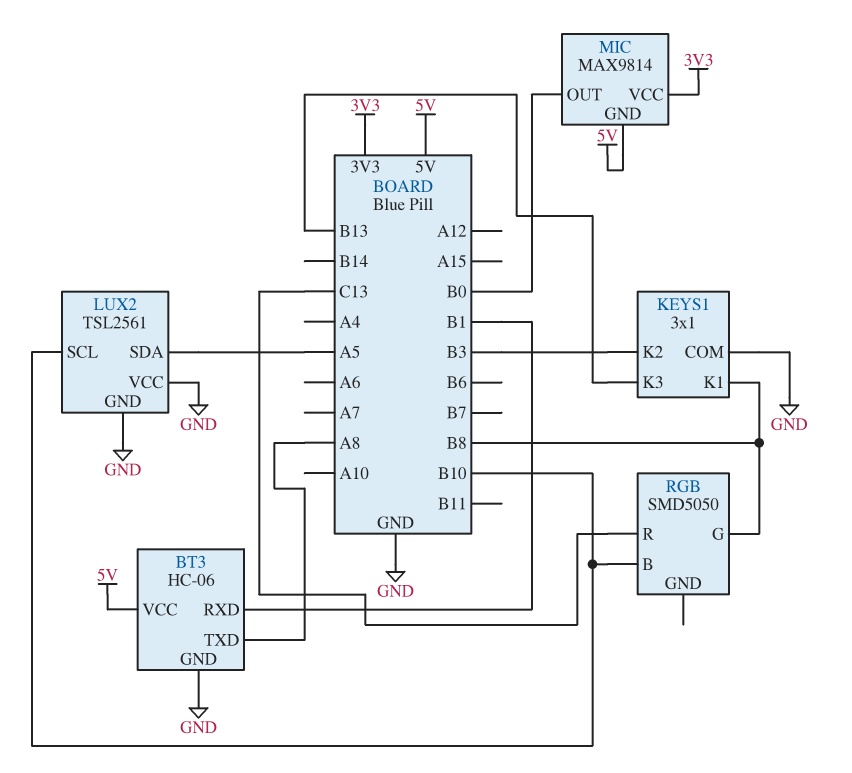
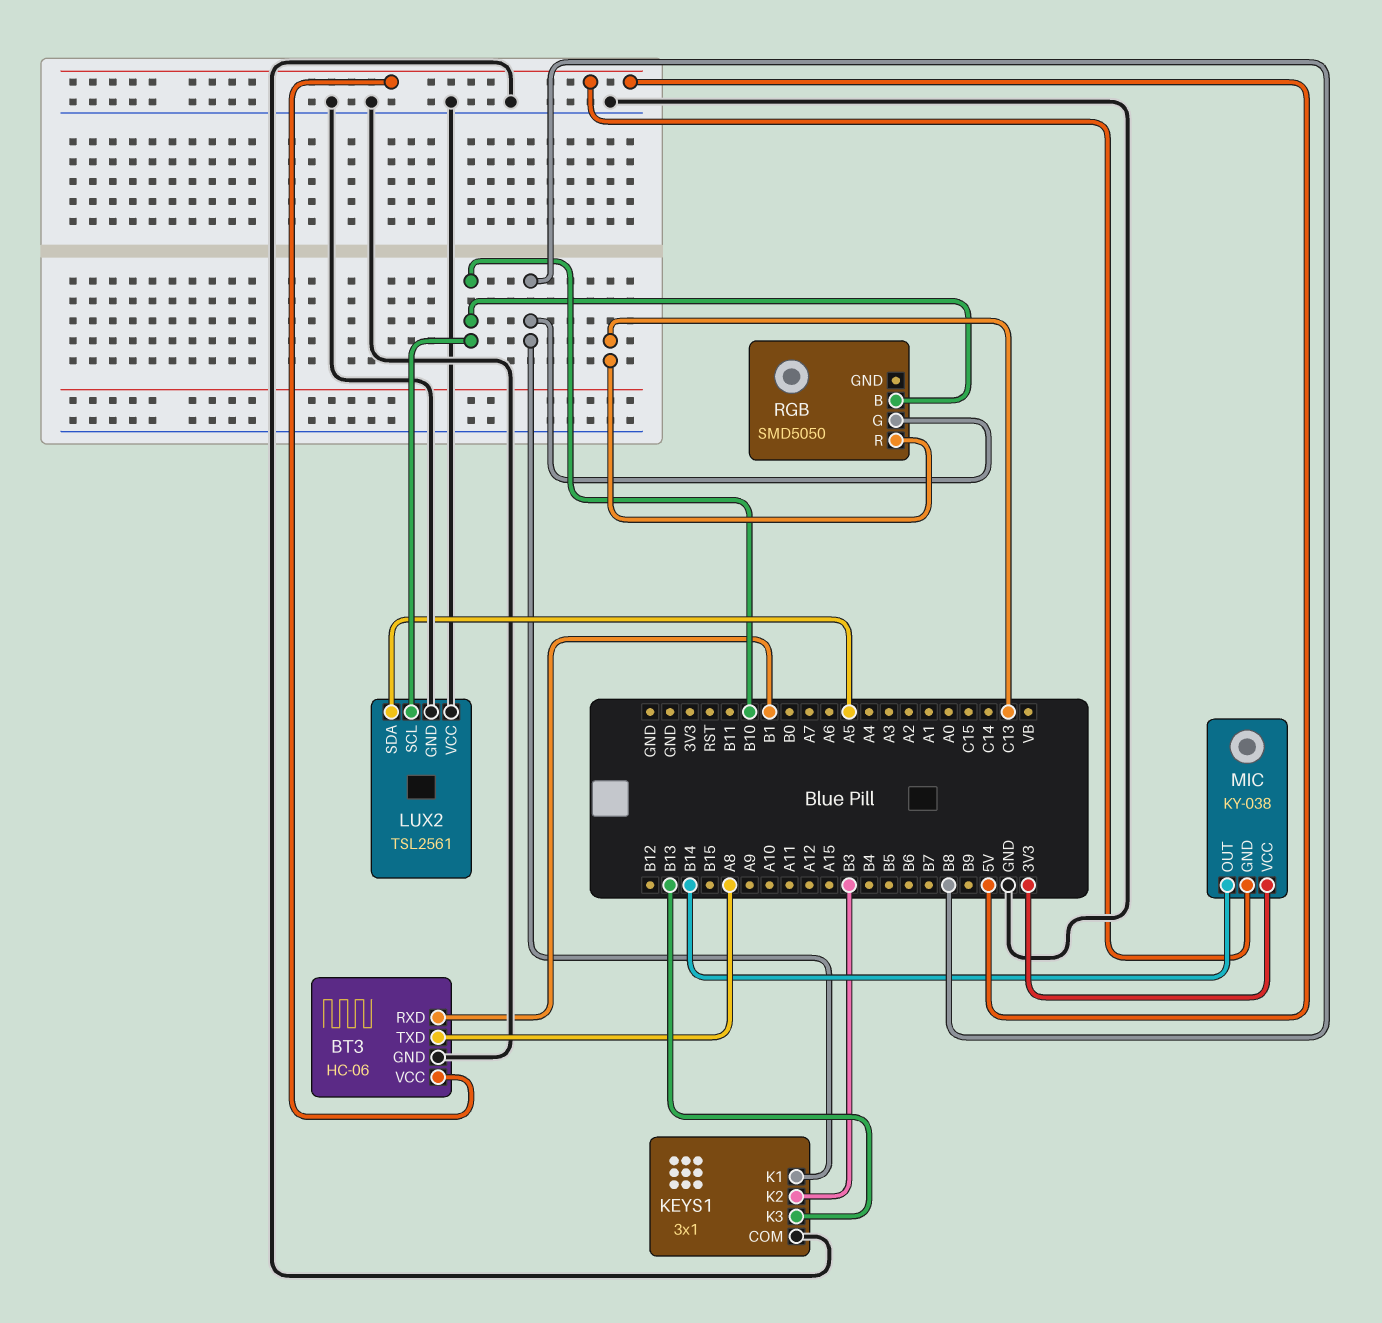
MIC: MAX9814 -> KY-038
MIC pin OUT: B0 -> B14

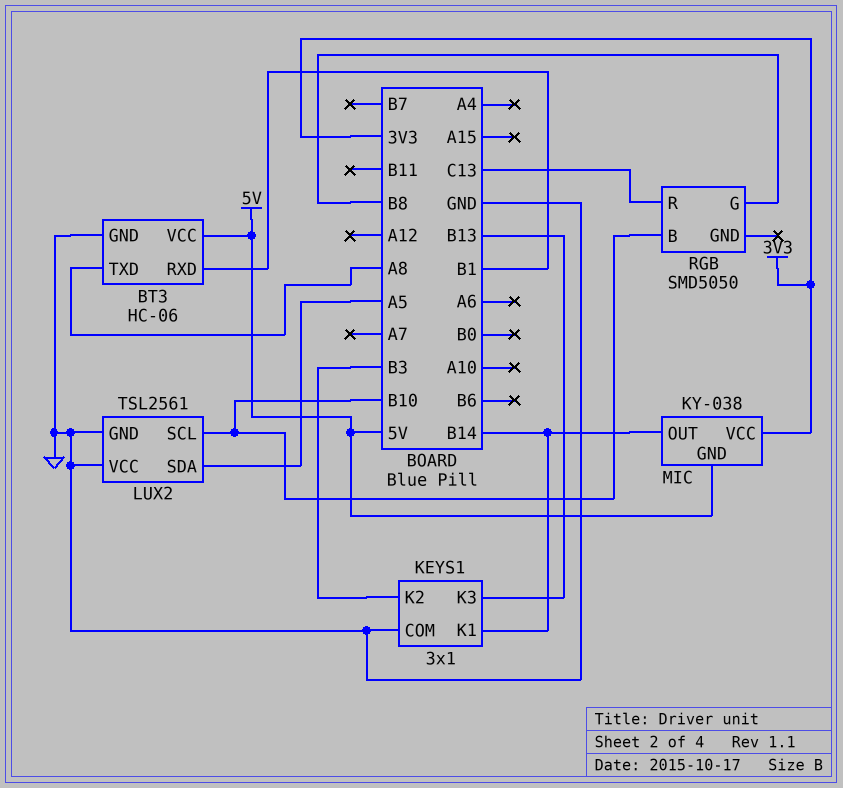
KEYS1 pin K1: B8 -> B14

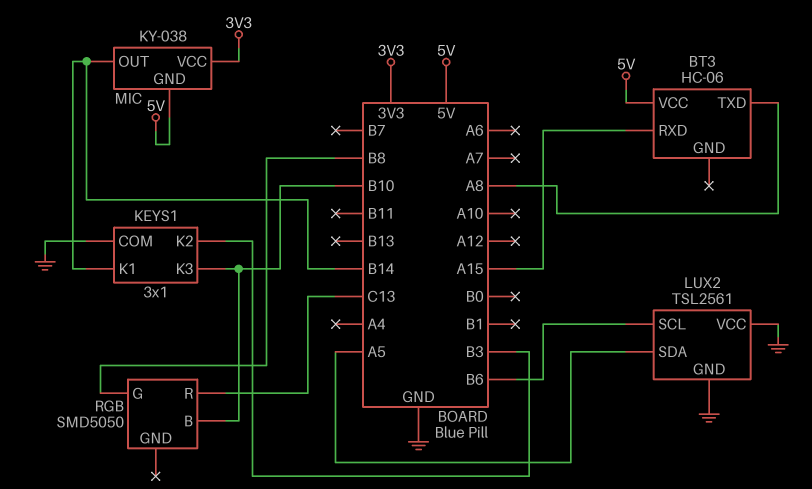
BT3 pin GND: GND -> none
BT3 pin RXD: B1 -> A15
KEYS1 pin K3: B13 -> B10
LUX2 pin SCL: B10 -> B6

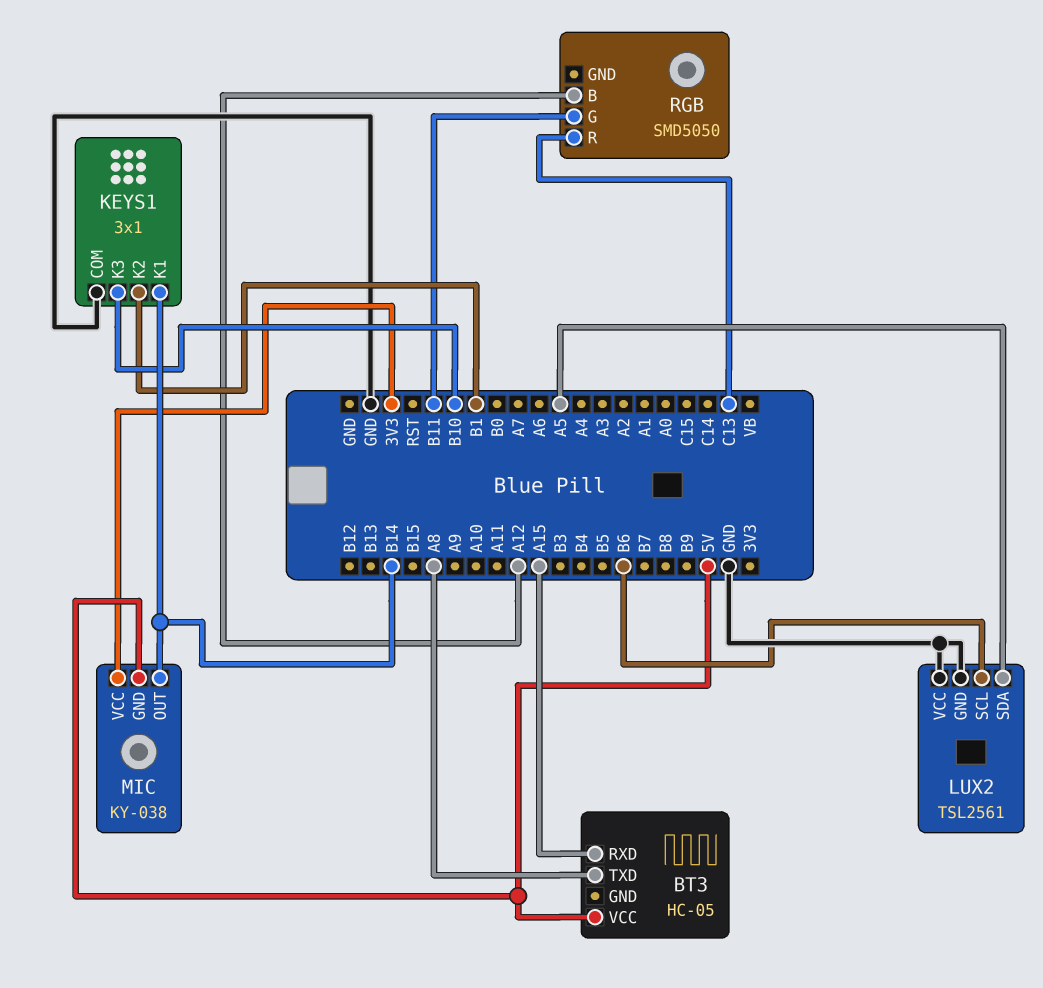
BT3: HC-06 -> HC-05
KEYS1 pin K2: B3 -> B1
RGB pin B: B10 -> A12
RGB pin G: B8 -> B11

